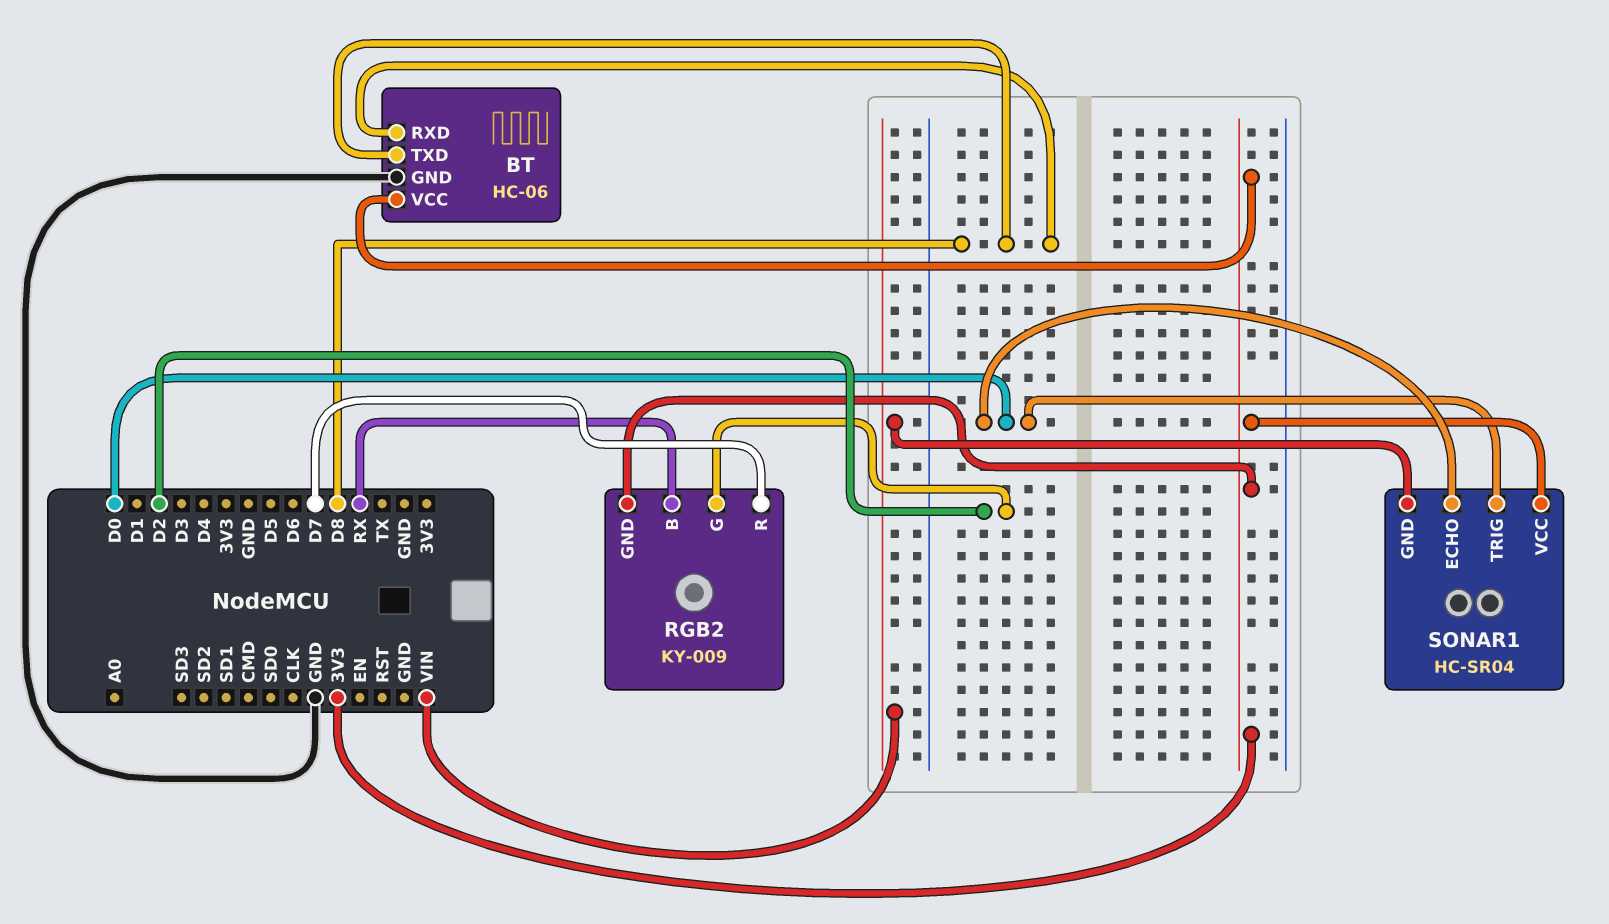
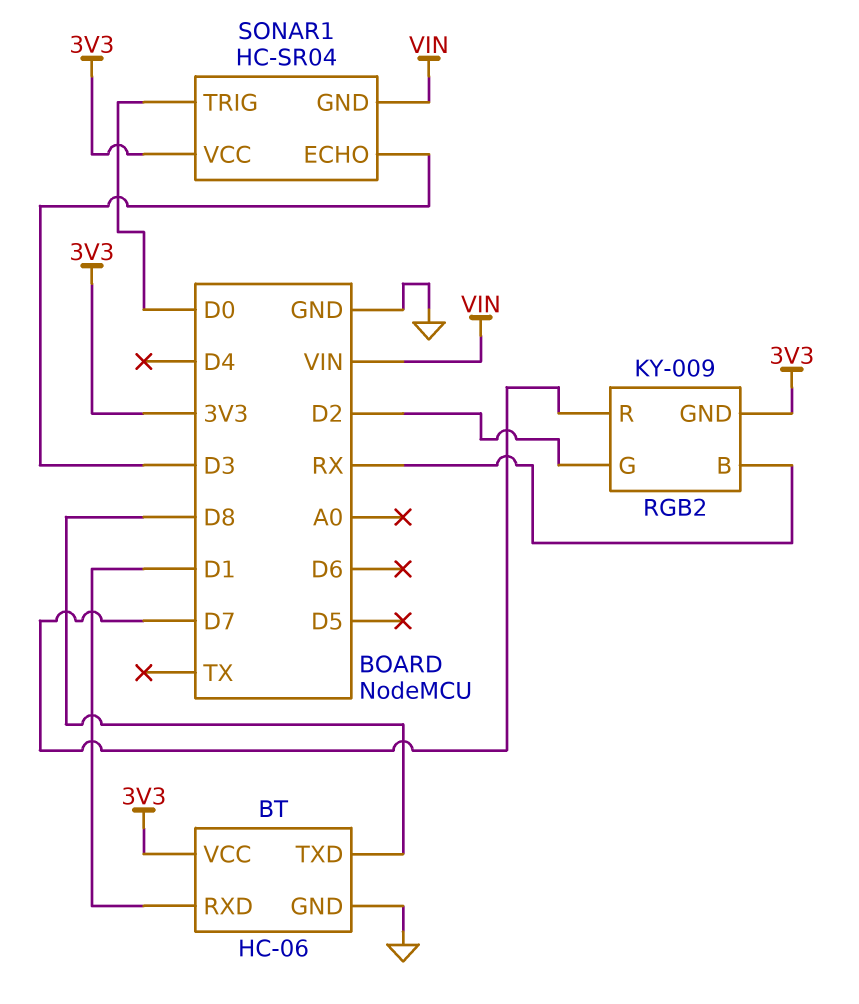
BT pin RXD: D8 -> D1
SONAR1 pin ECHO: D0 -> D3

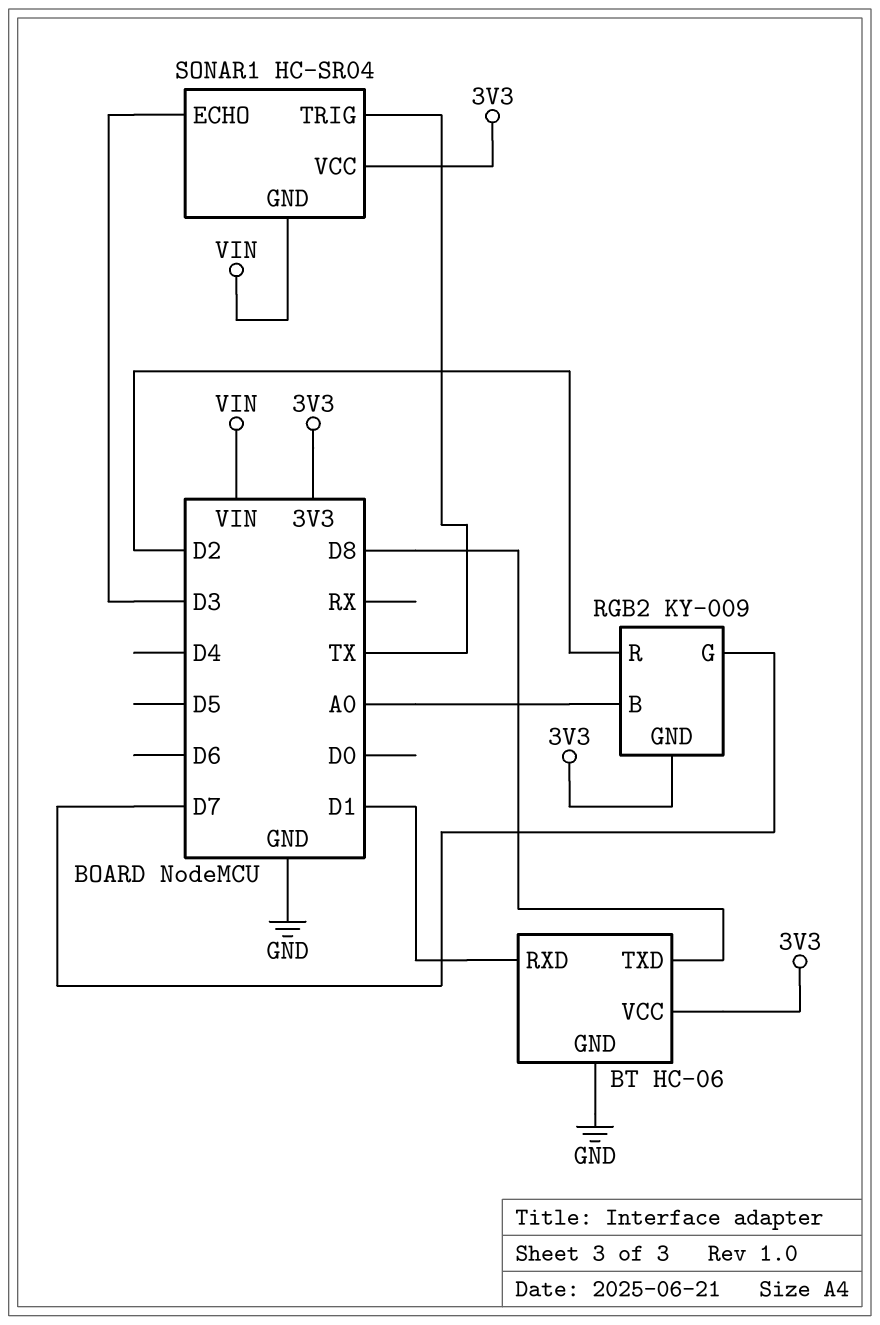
RGB2 pin B: RX -> A0
RGB2 pin G: D2 -> D7
RGB2 pin R: D7 -> D2
SONAR1 pin TRIG: D0 -> TX

